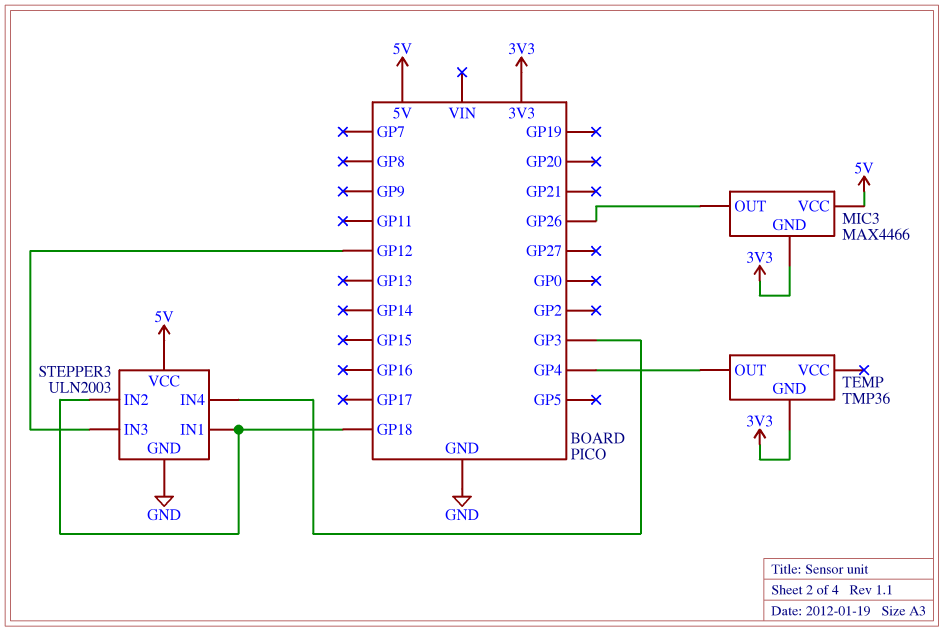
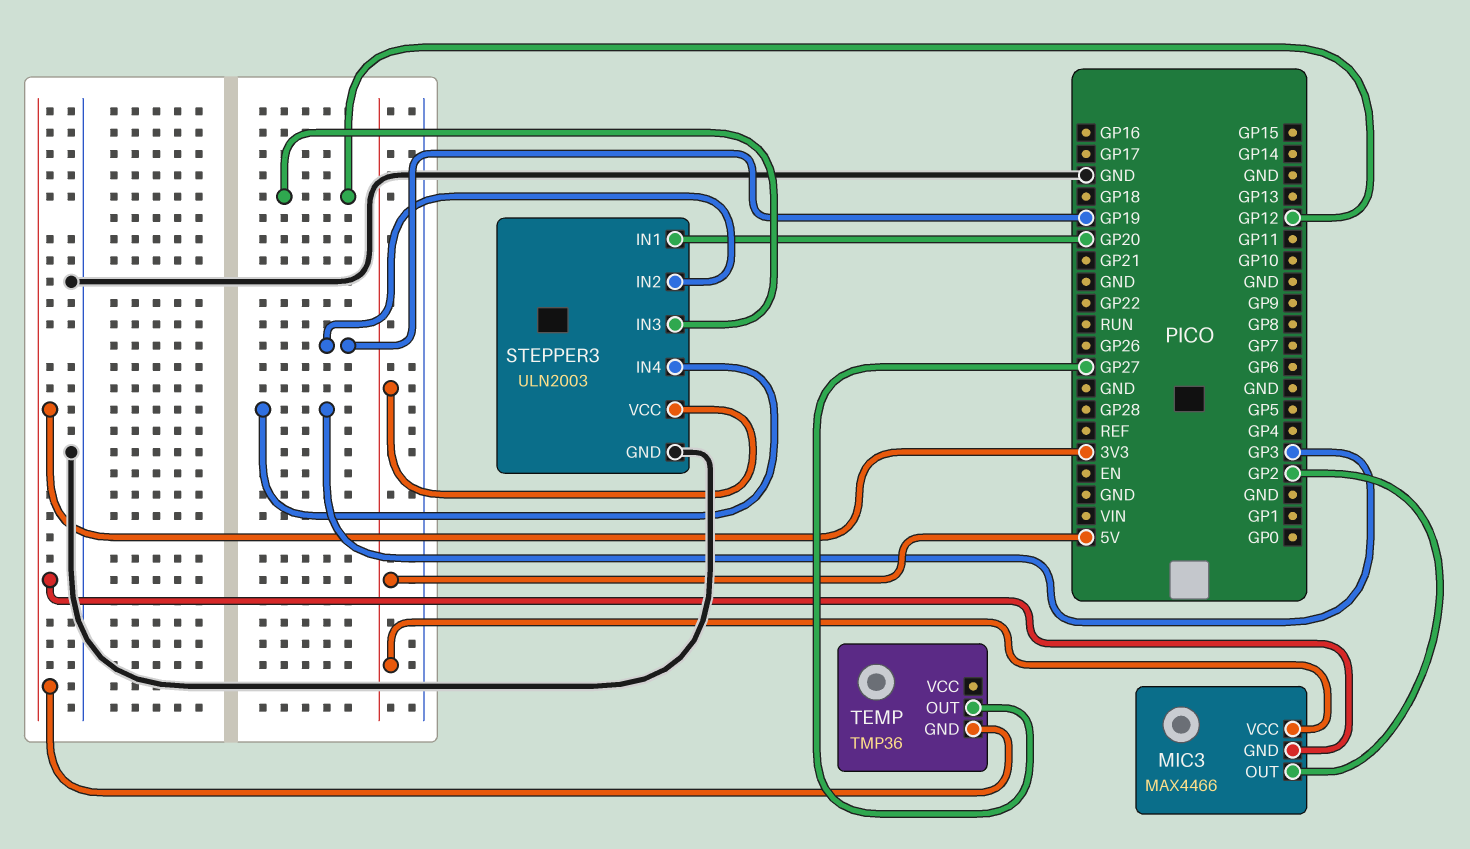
MIC3 pin OUT: GP26 -> GP2
STEPPER3 pin IN1: GP18 -> GP20
STEPPER3 pin IN2: GP18 -> GP19
TEMP pin OUT: GP4 -> GP27

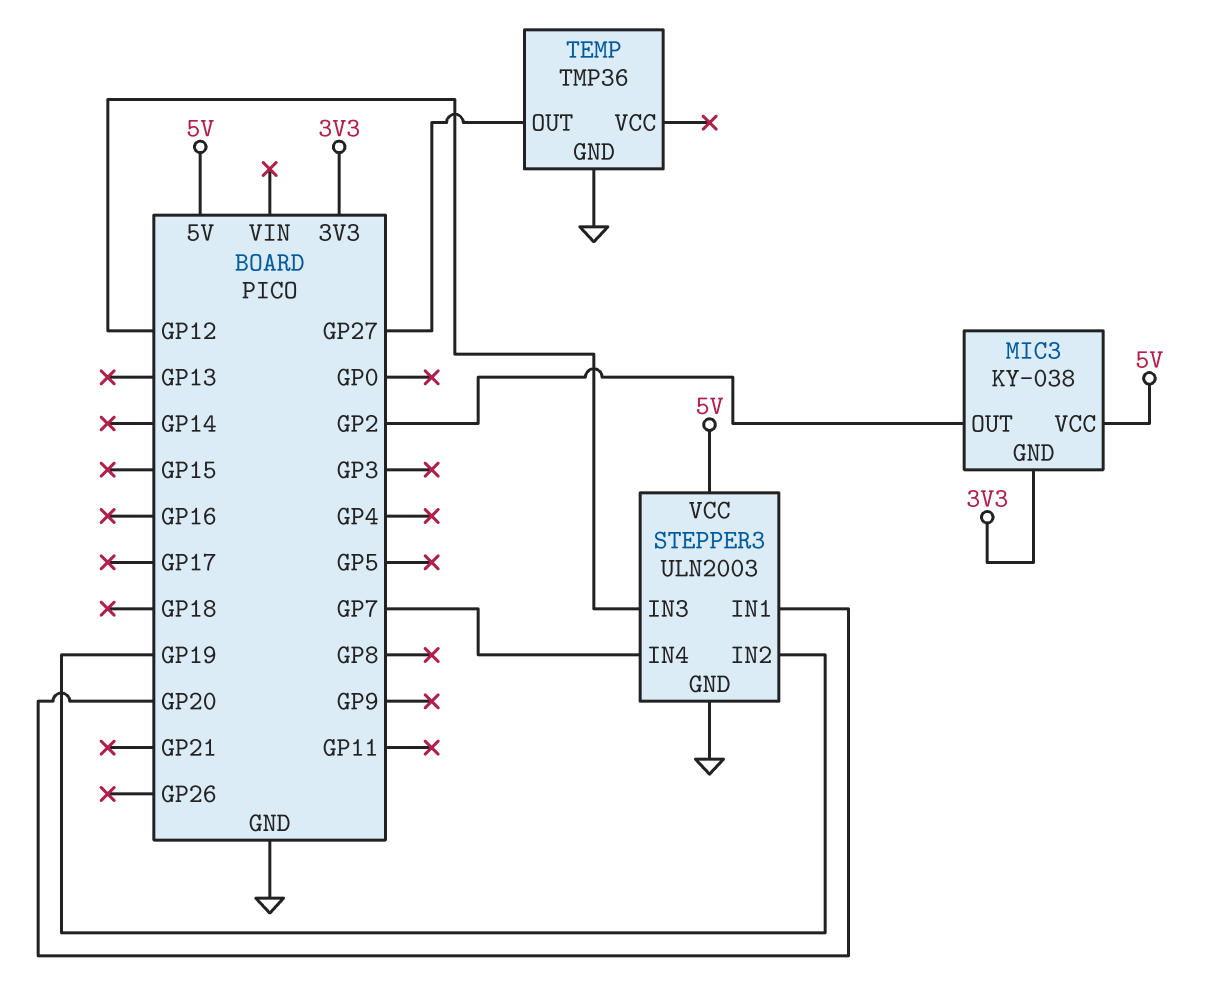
MIC3: MAX4466 -> KY-038
STEPPER3 pin IN4: GP3 -> GP7
TEMP pin GND: 3V3 -> GND

